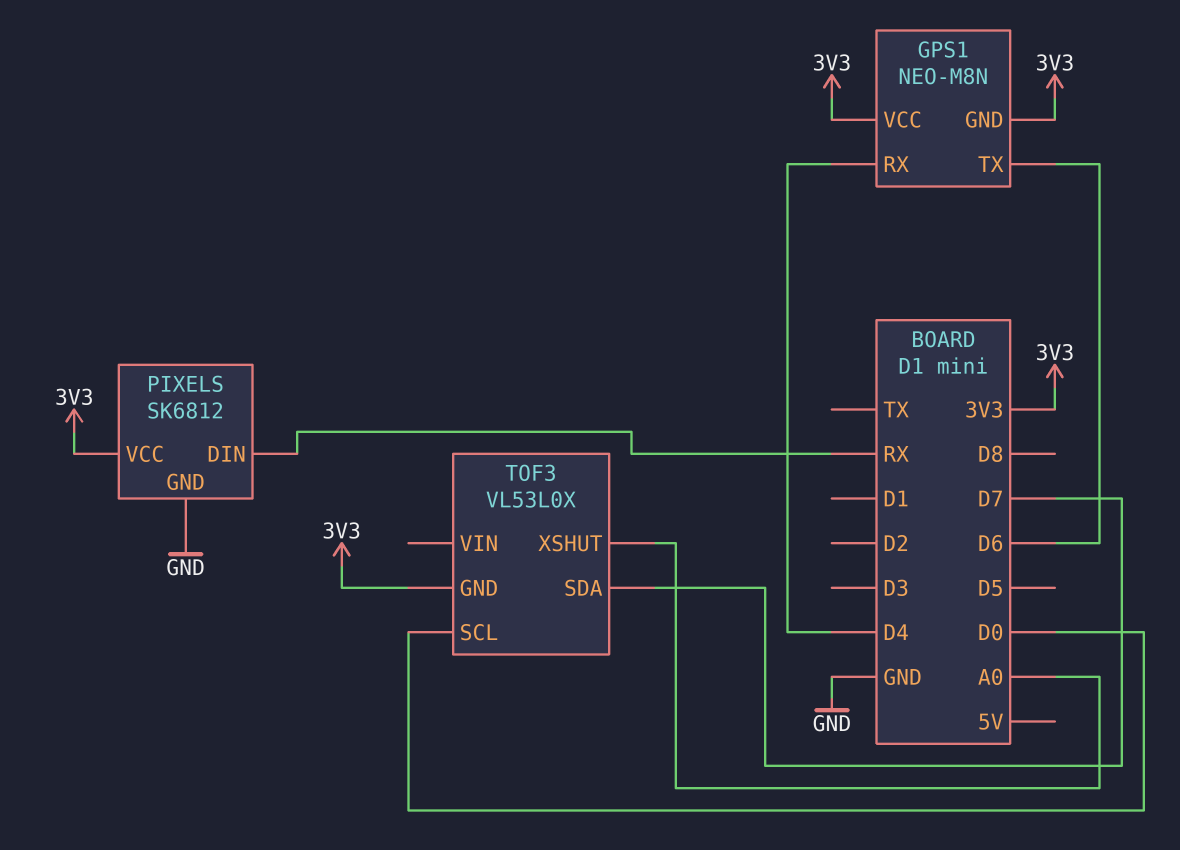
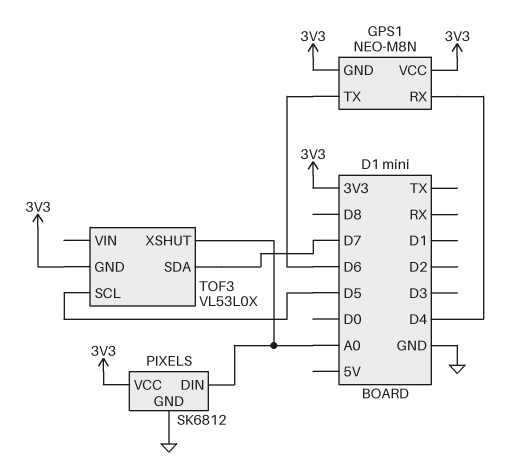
PIXELS pin DIN: RX -> A0
TOF3 pin SCL: D0 -> D5

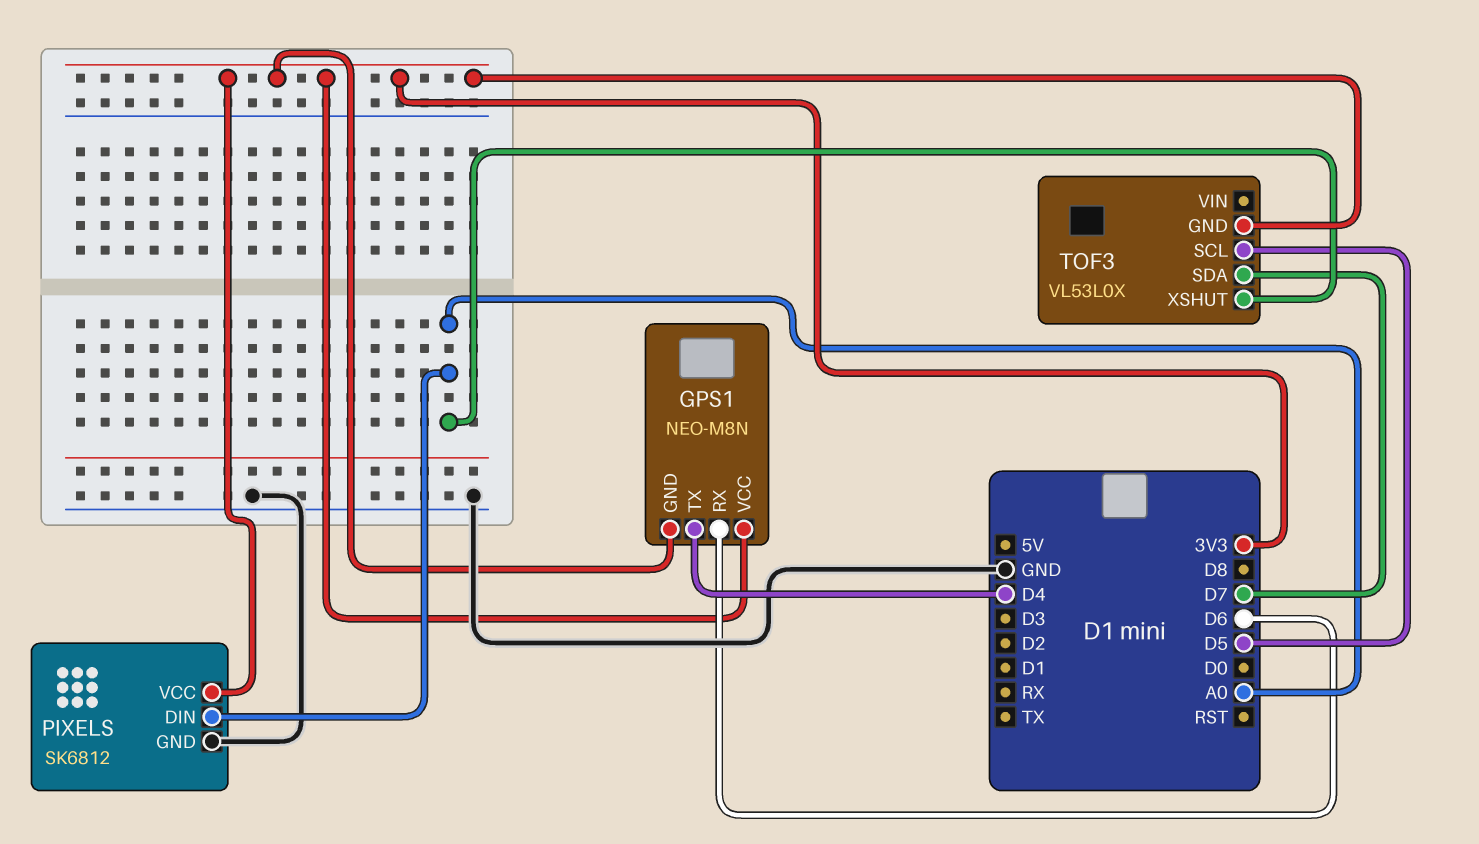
GPS1 pin RX: D4 -> D6
GPS1 pin TX: D6 -> D4

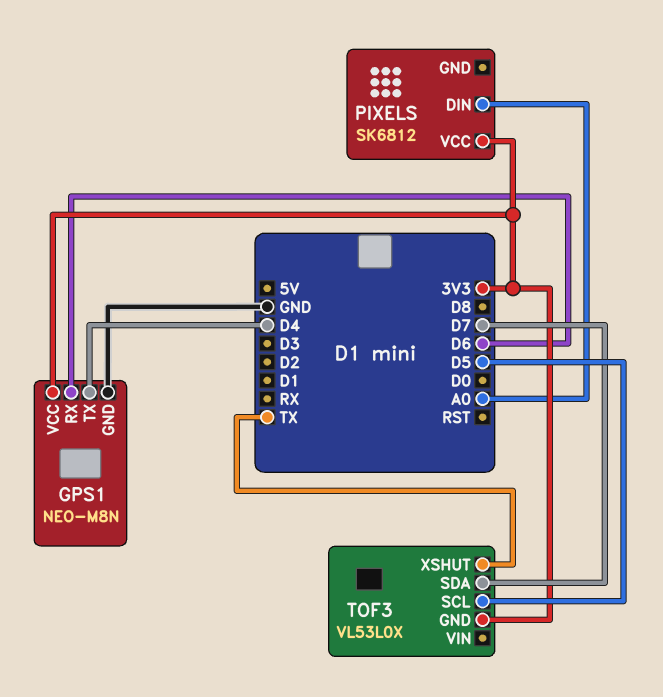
GPS1 pin GND: 3V3 -> GND
PIXELS pin GND: GND -> none
TOF3 pin XSHUT: A0 -> TX

